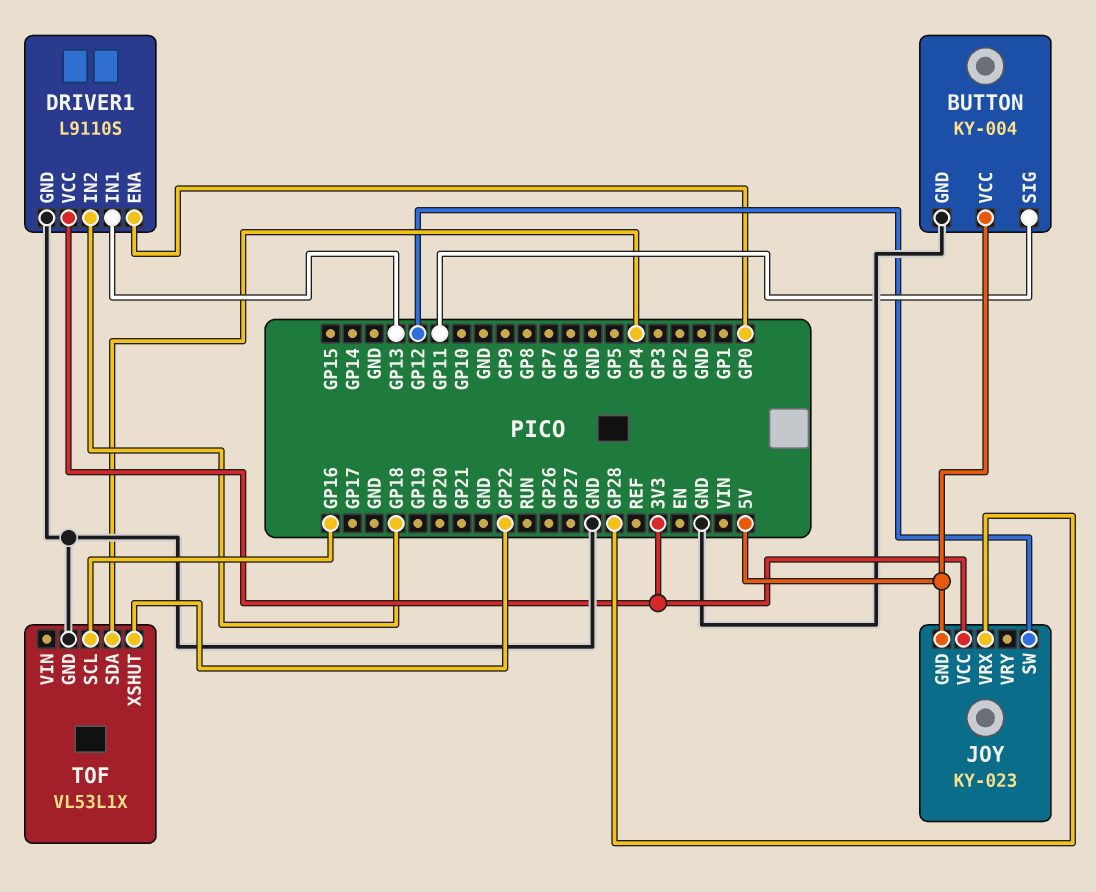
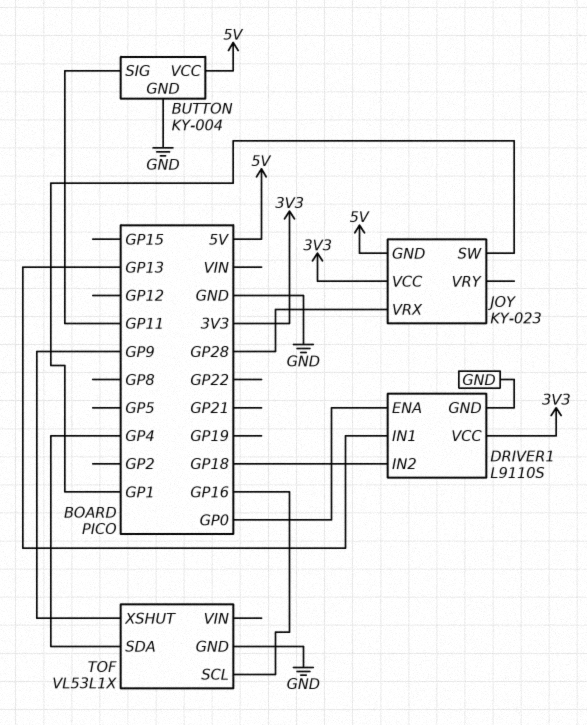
JOY pin SW: GP12 -> GP1
TOF pin XSHUT: GP22 -> GP9

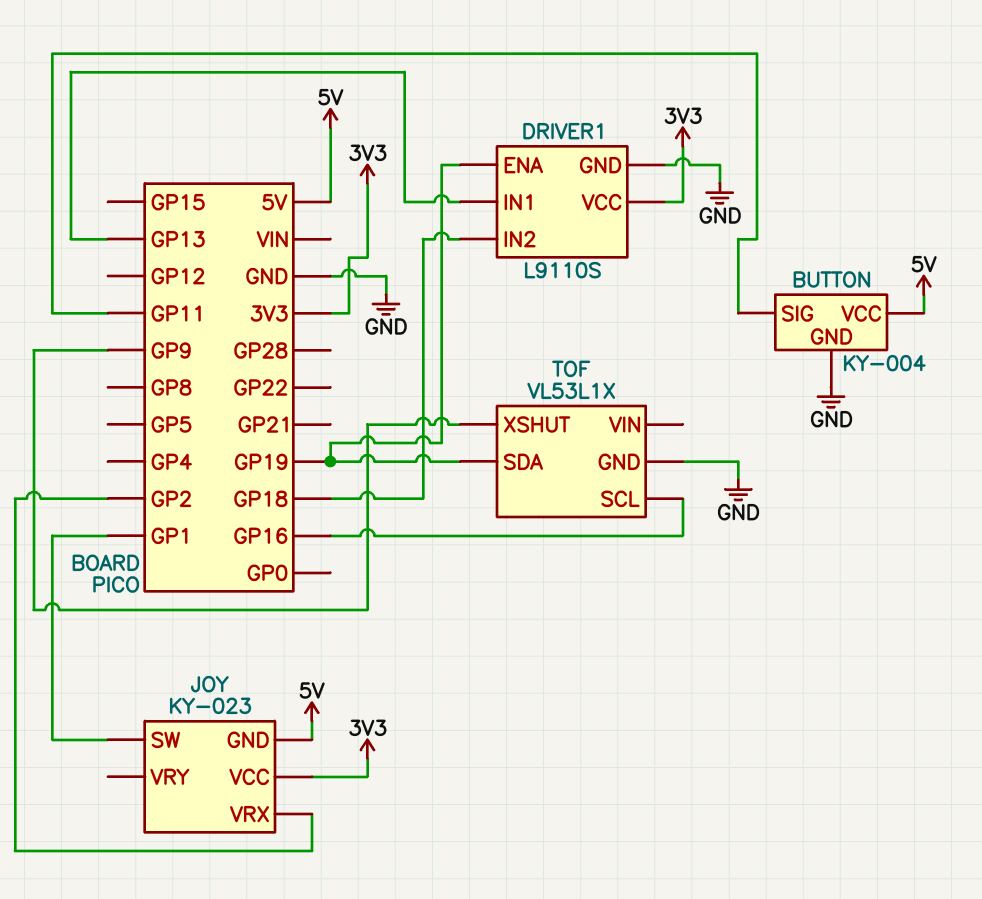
DRIVER1 pin ENA: GP0 -> GP19
JOY pin VRX: GP28 -> GP2
TOF pin SDA: GP4 -> GP19

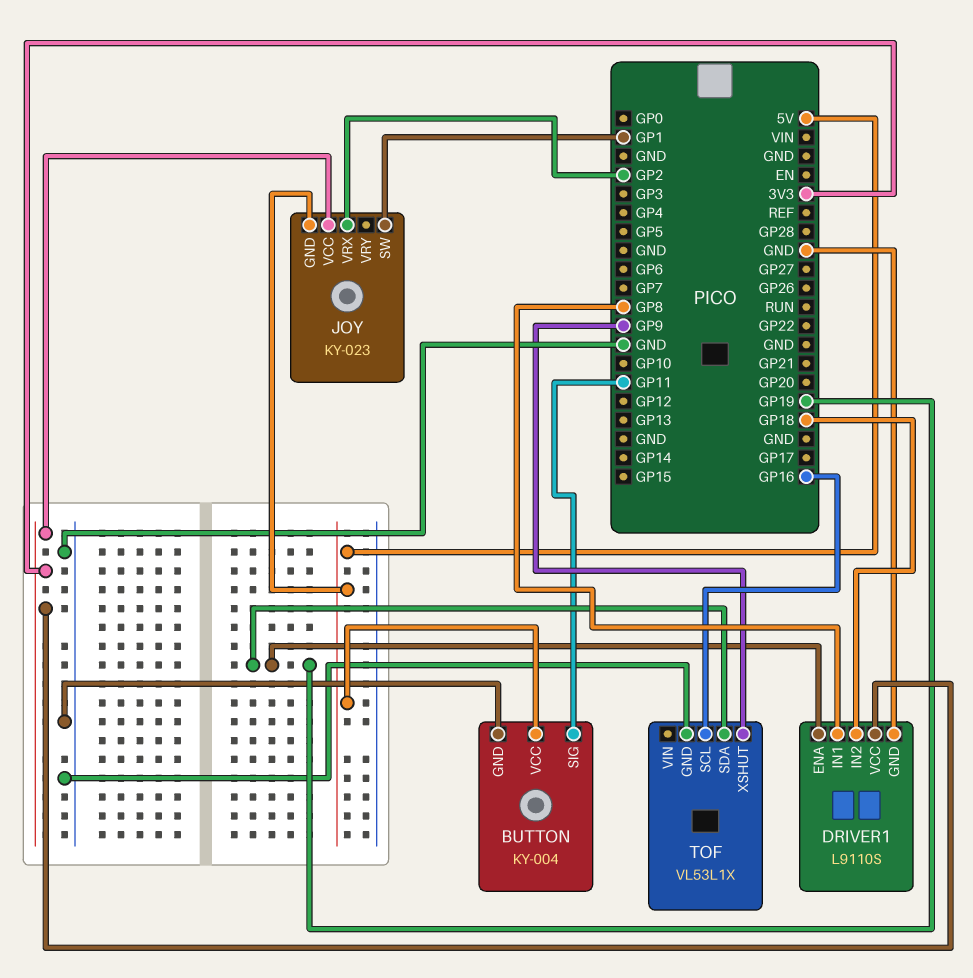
DRIVER1 pin IN1: GP13 -> GP8

